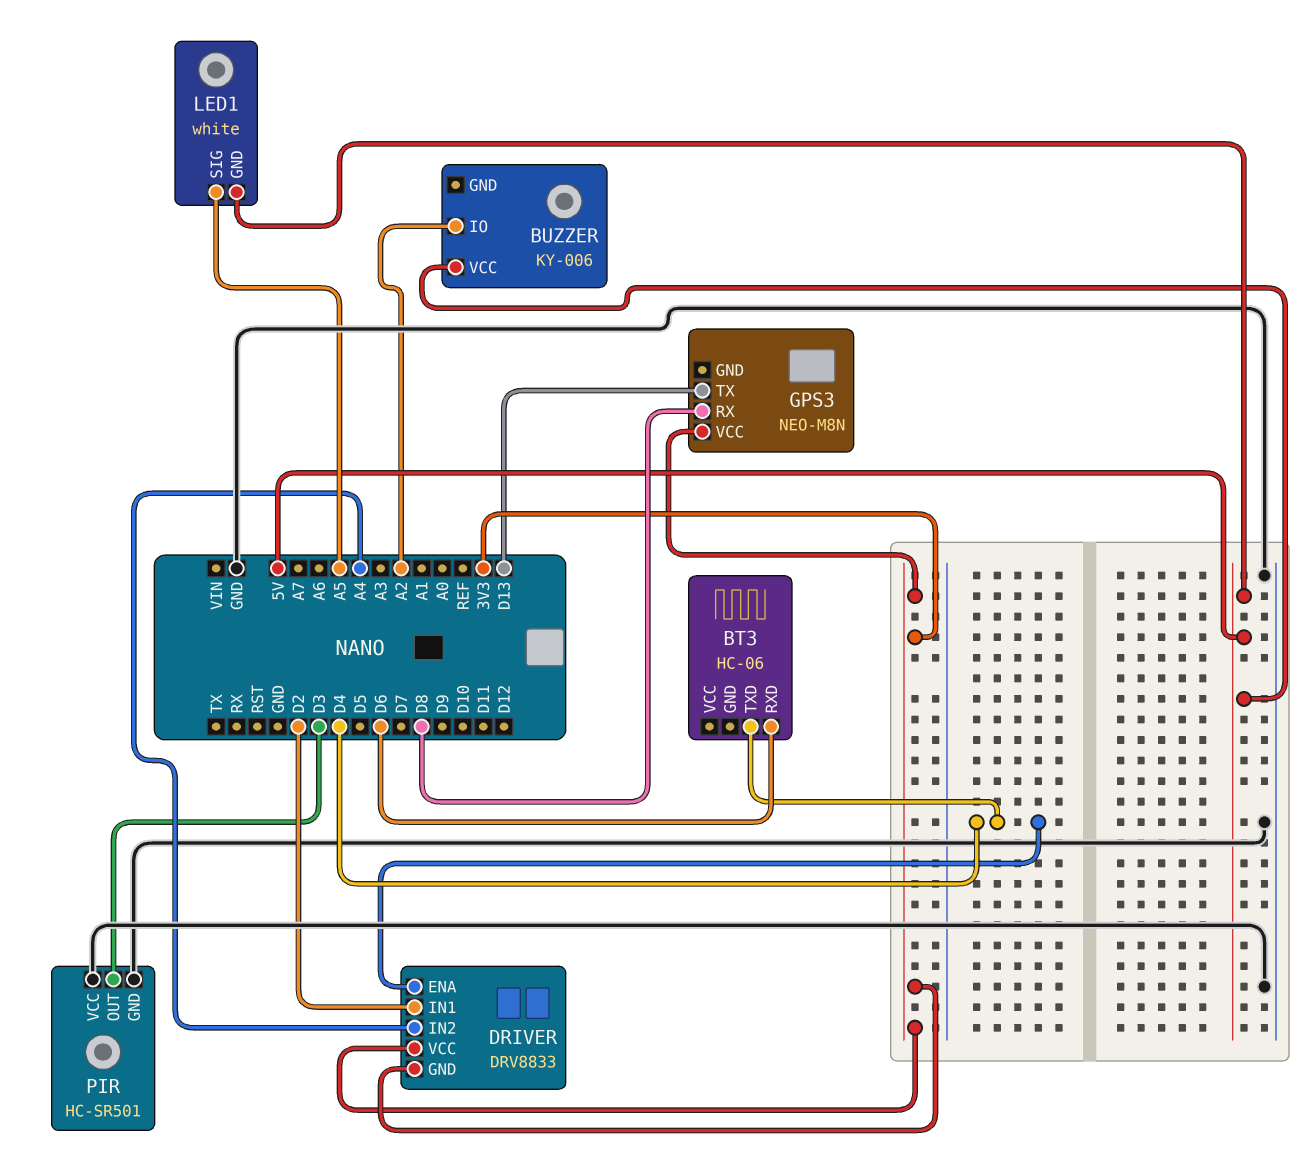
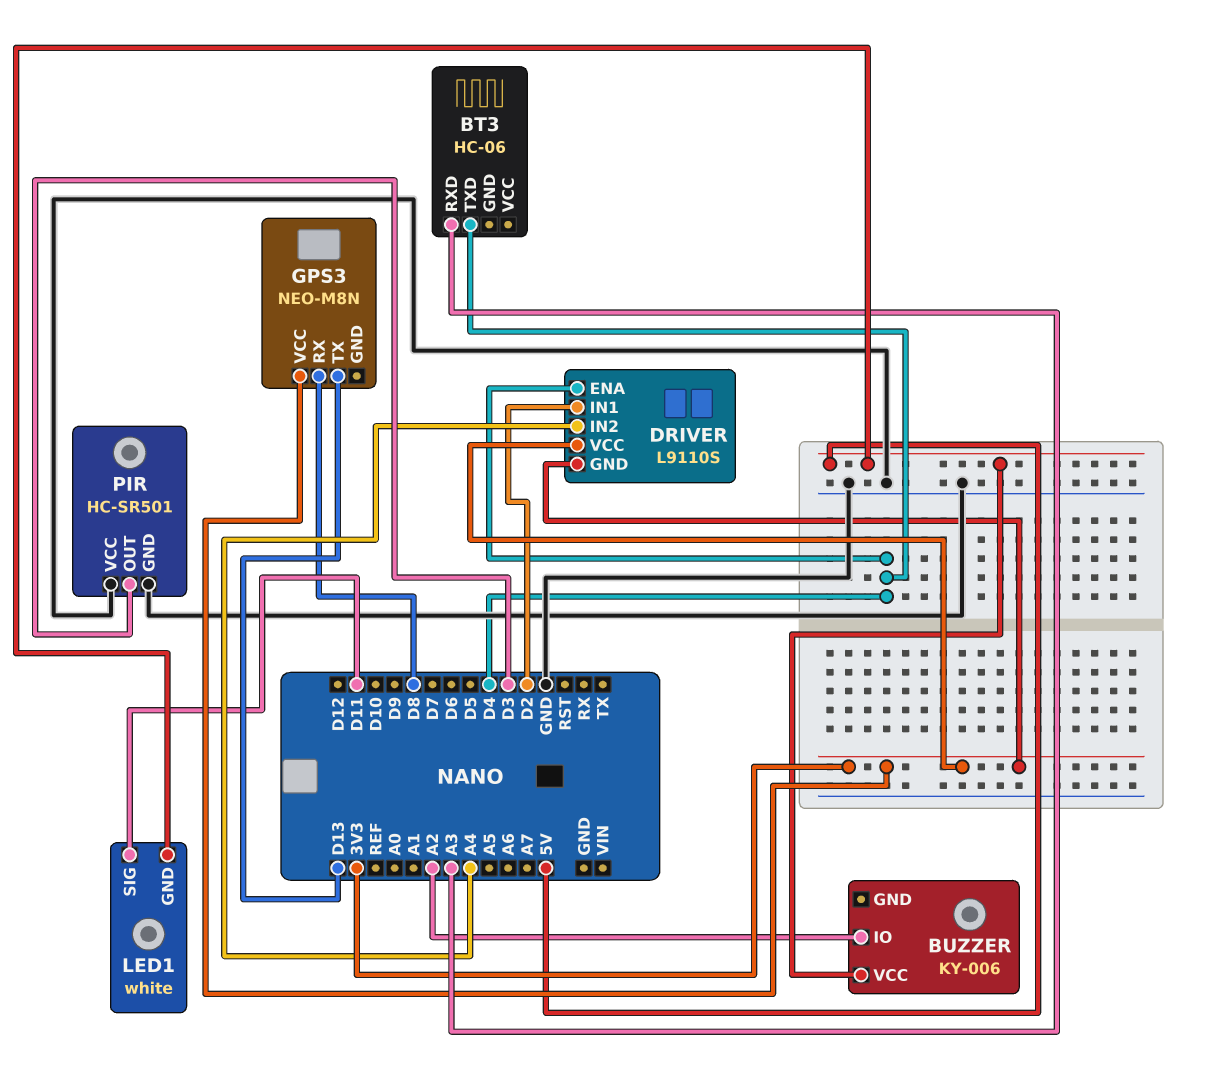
BT3 pin RXD: D6 -> A3
DRIVER: DRV8833 -> L9110S
LED1 pin SIG: A5 -> D11

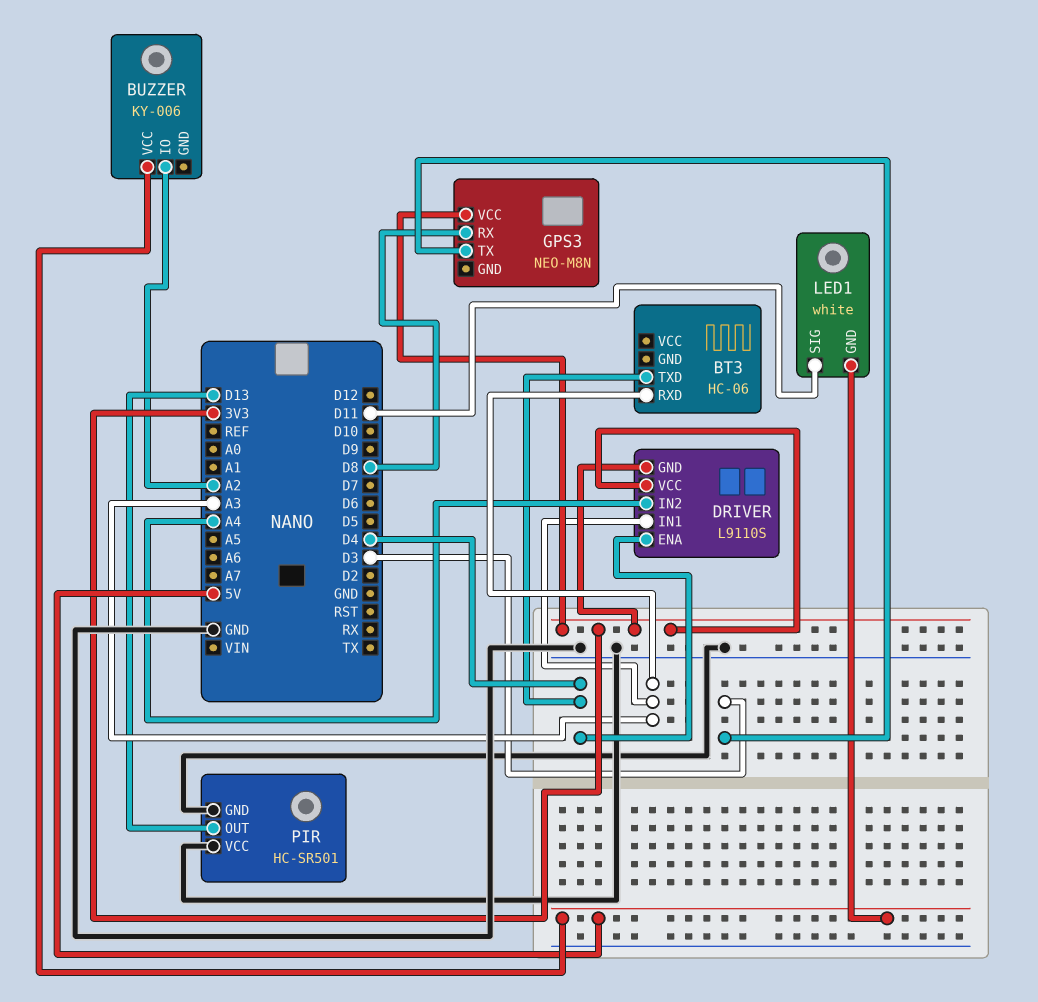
DRIVER pin IN1: D2 -> A3
GPS3 pin TX: D13 -> D3
PIR pin OUT: D3 -> D13

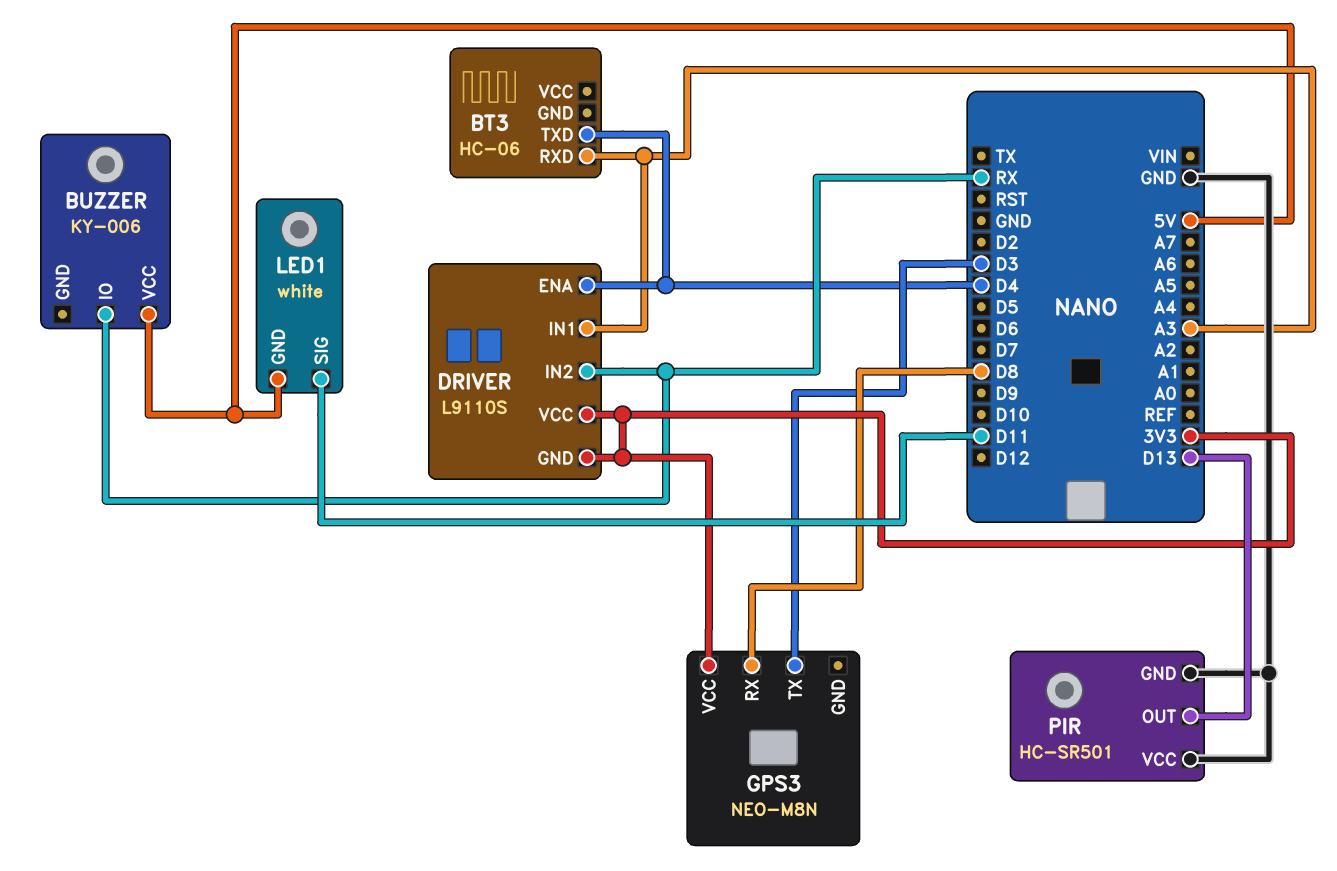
BUZZER pin IO: A2 -> RX
DRIVER pin IN2: A4 -> RX

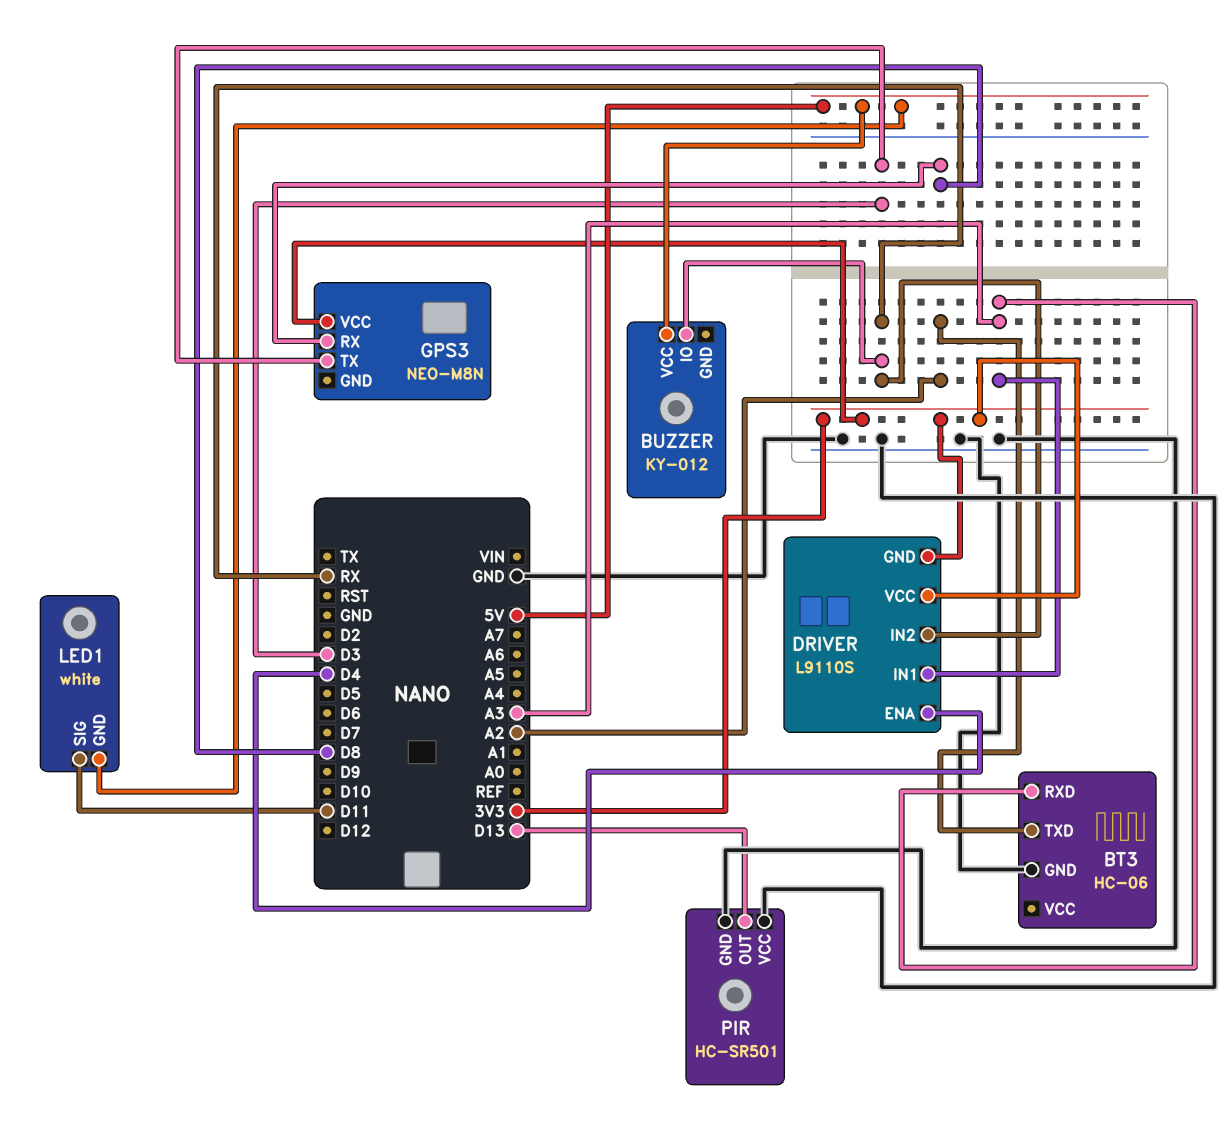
BT3 pin GND: none -> GND
BT3 pin TXD: D4 -> A2
BUZZER: KY-006 -> KY-012

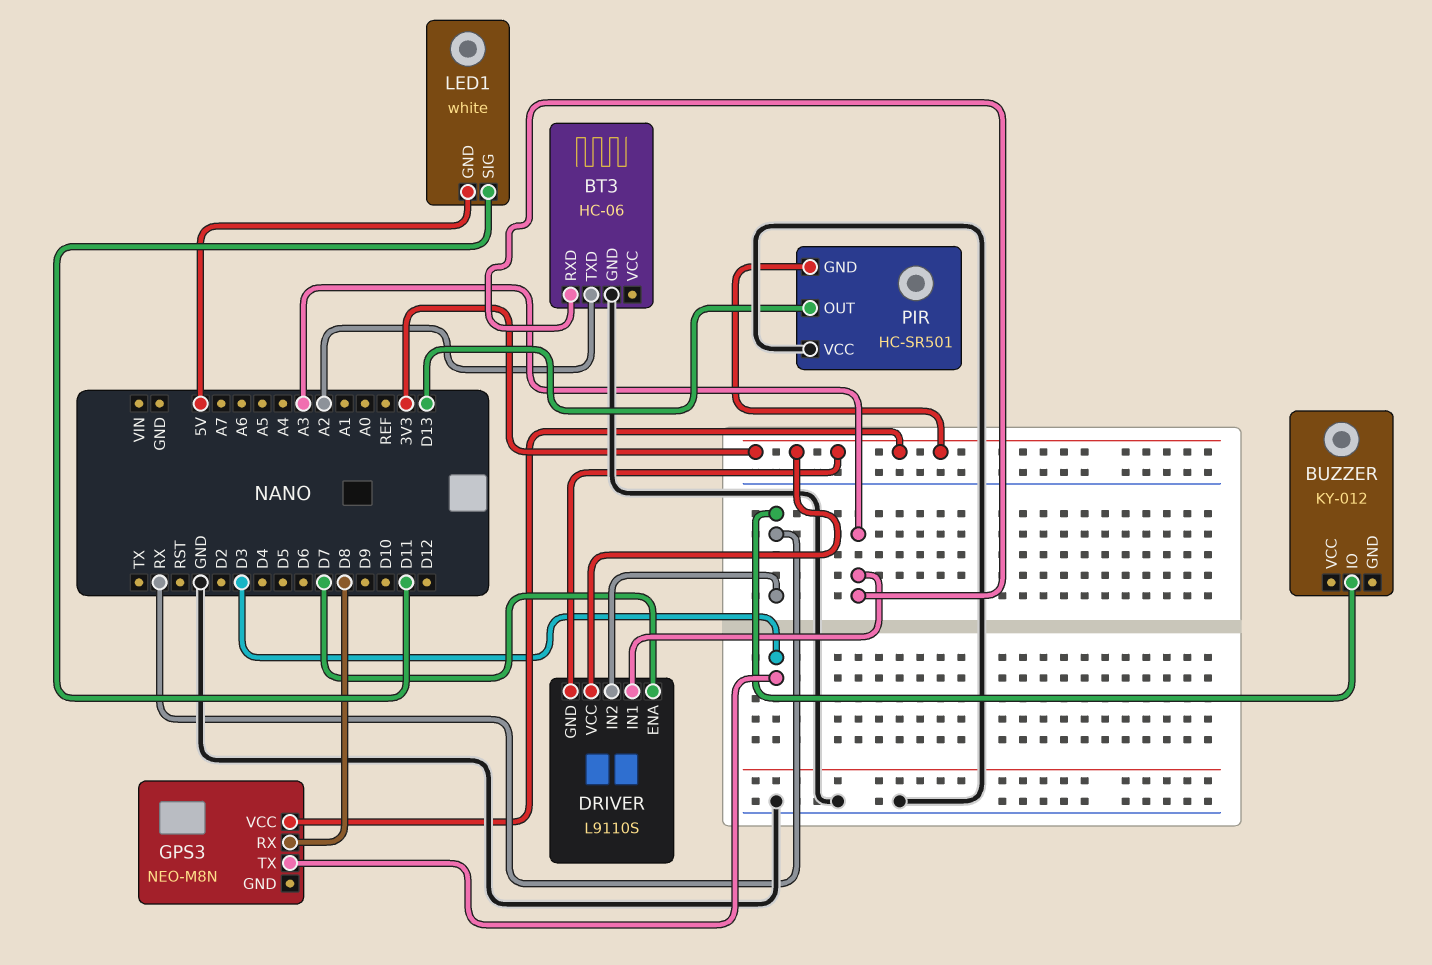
BUZZER pin VCC: 5V -> none
DRIVER pin ENA: D4 -> D7
PIR pin GND: GND -> 3V3

